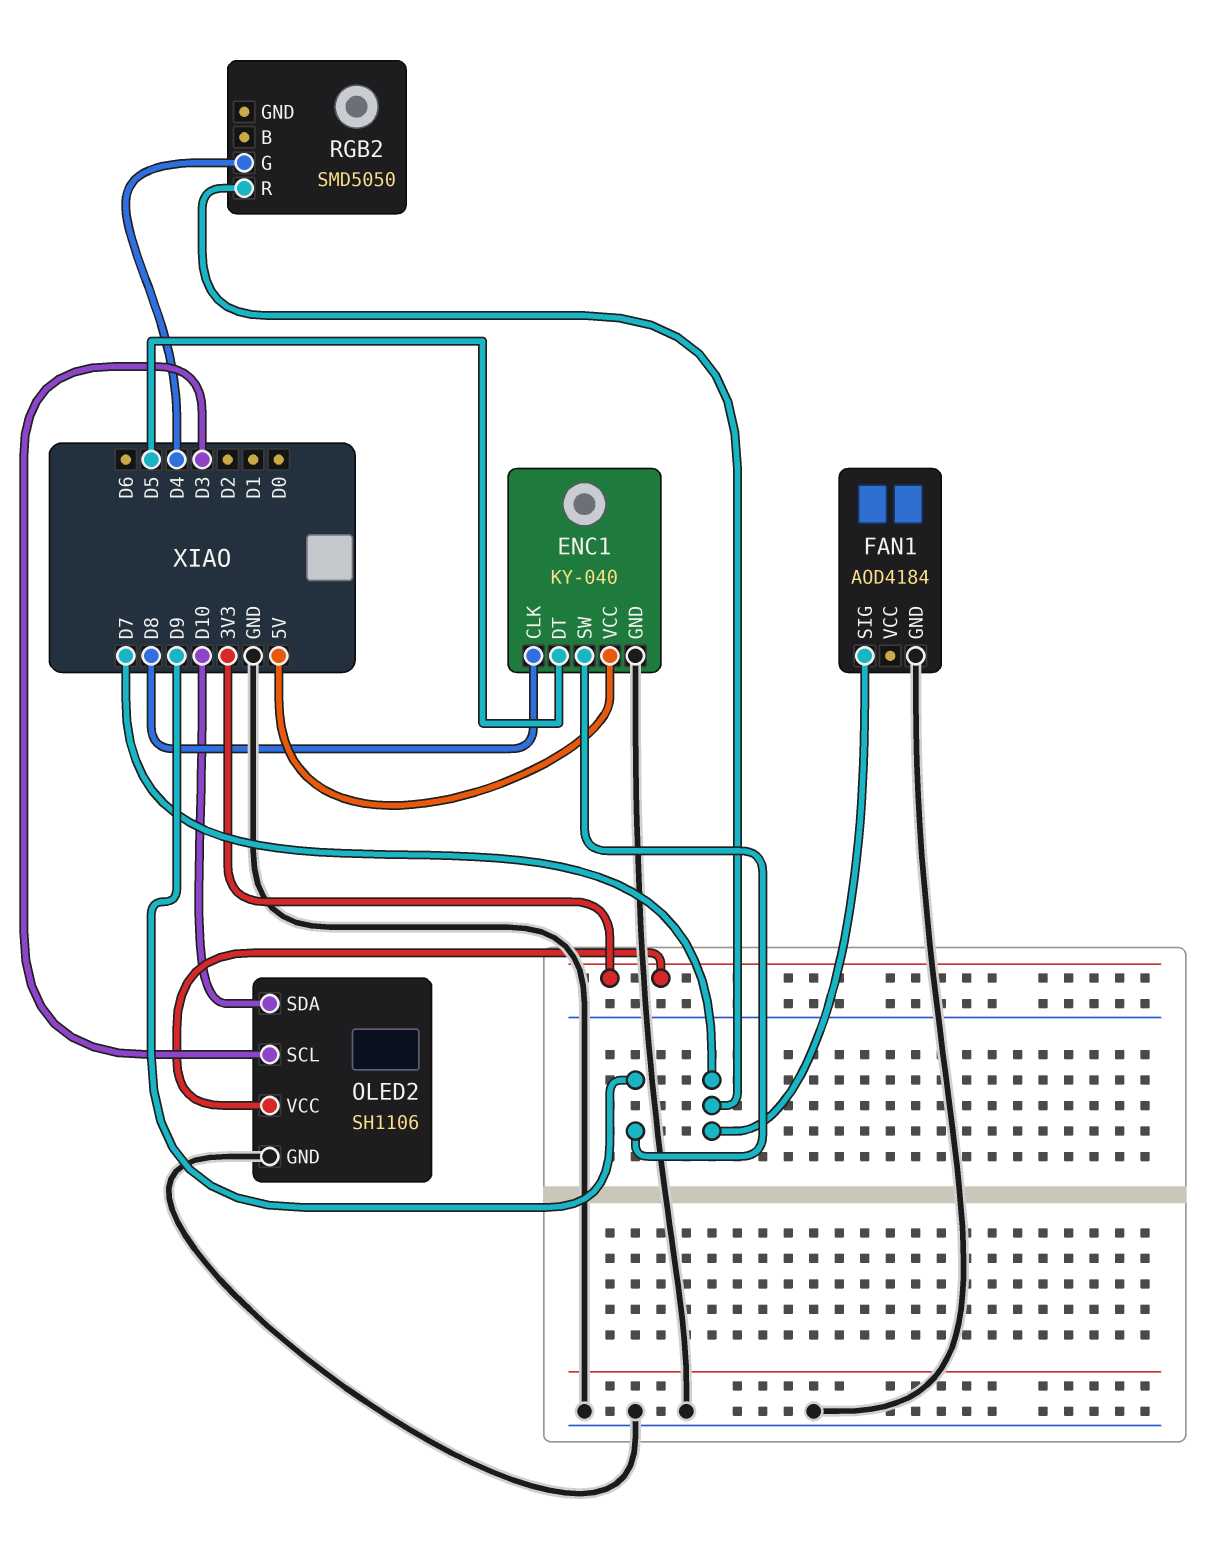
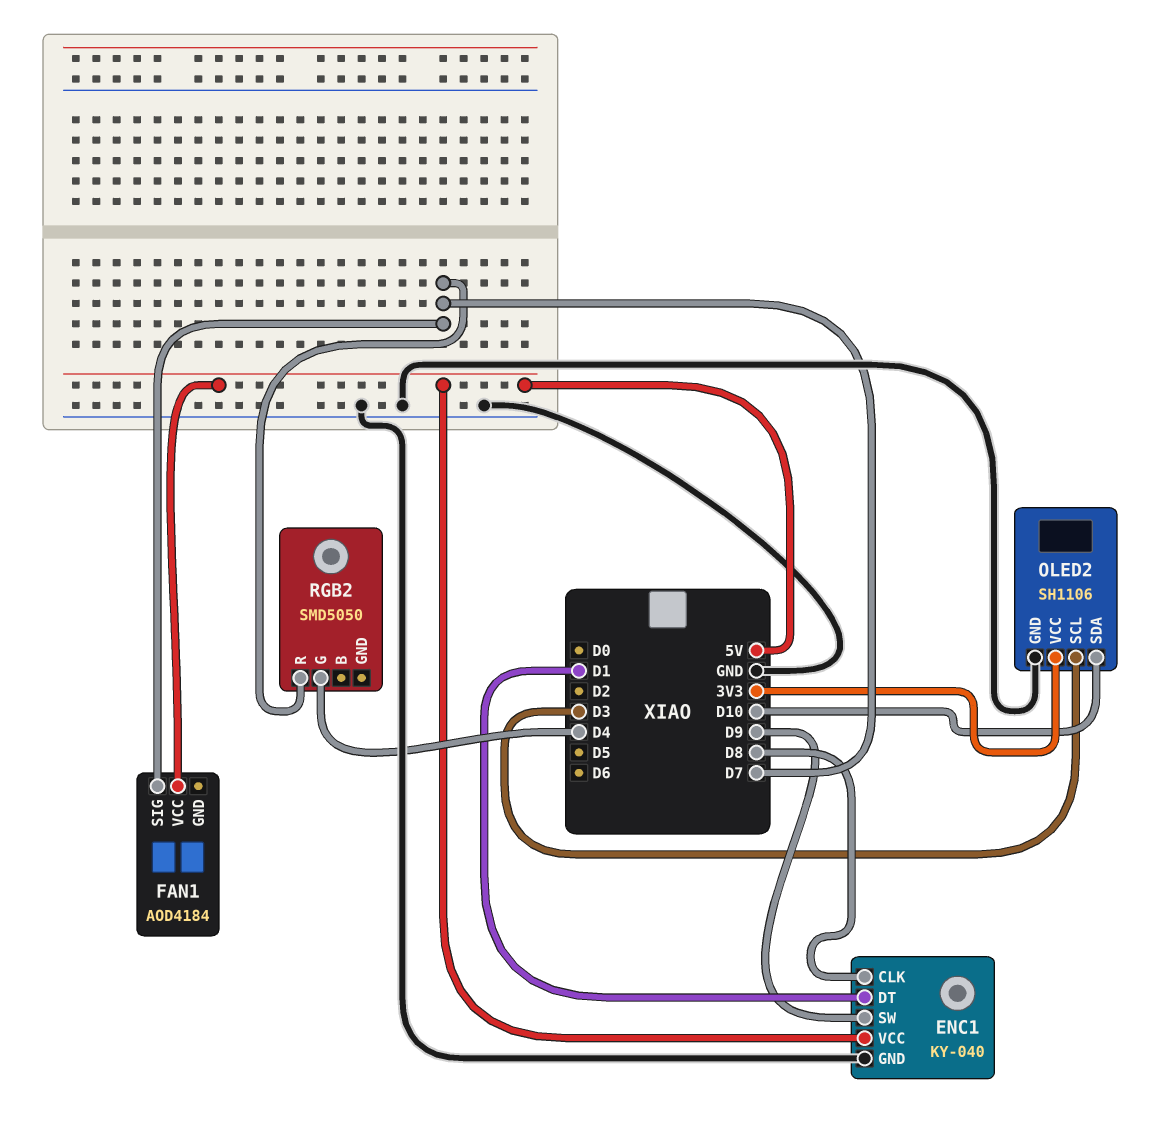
ENC1 pin DT: D5 -> D1
FAN1 pin GND: GND -> none
FAN1 pin VCC: none -> 5V

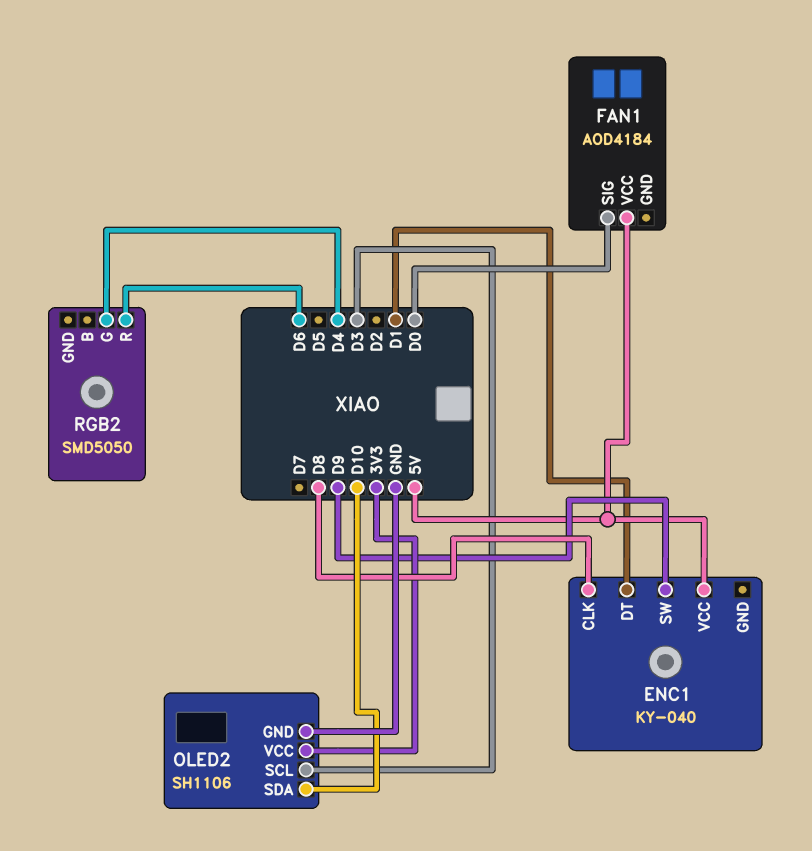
ENC1 pin GND: GND -> none
FAN1 pin SIG: D7 -> D0
RGB2 pin R: D7 -> D6

